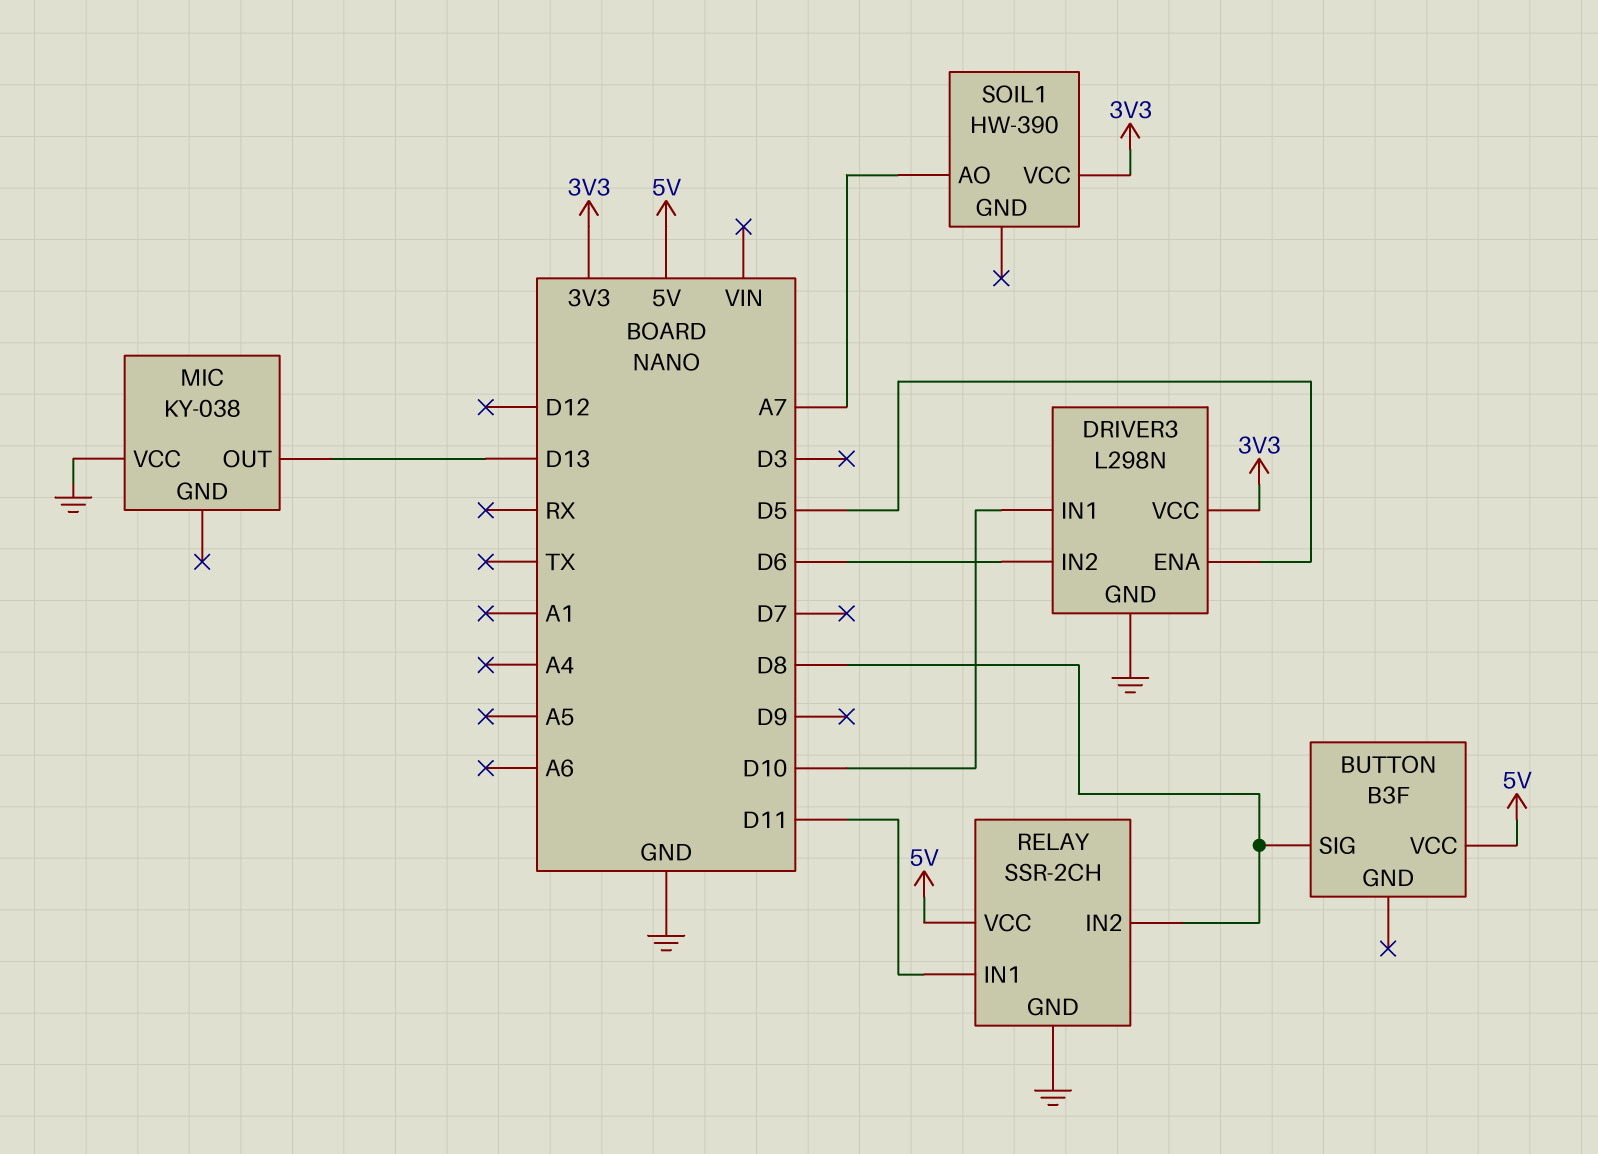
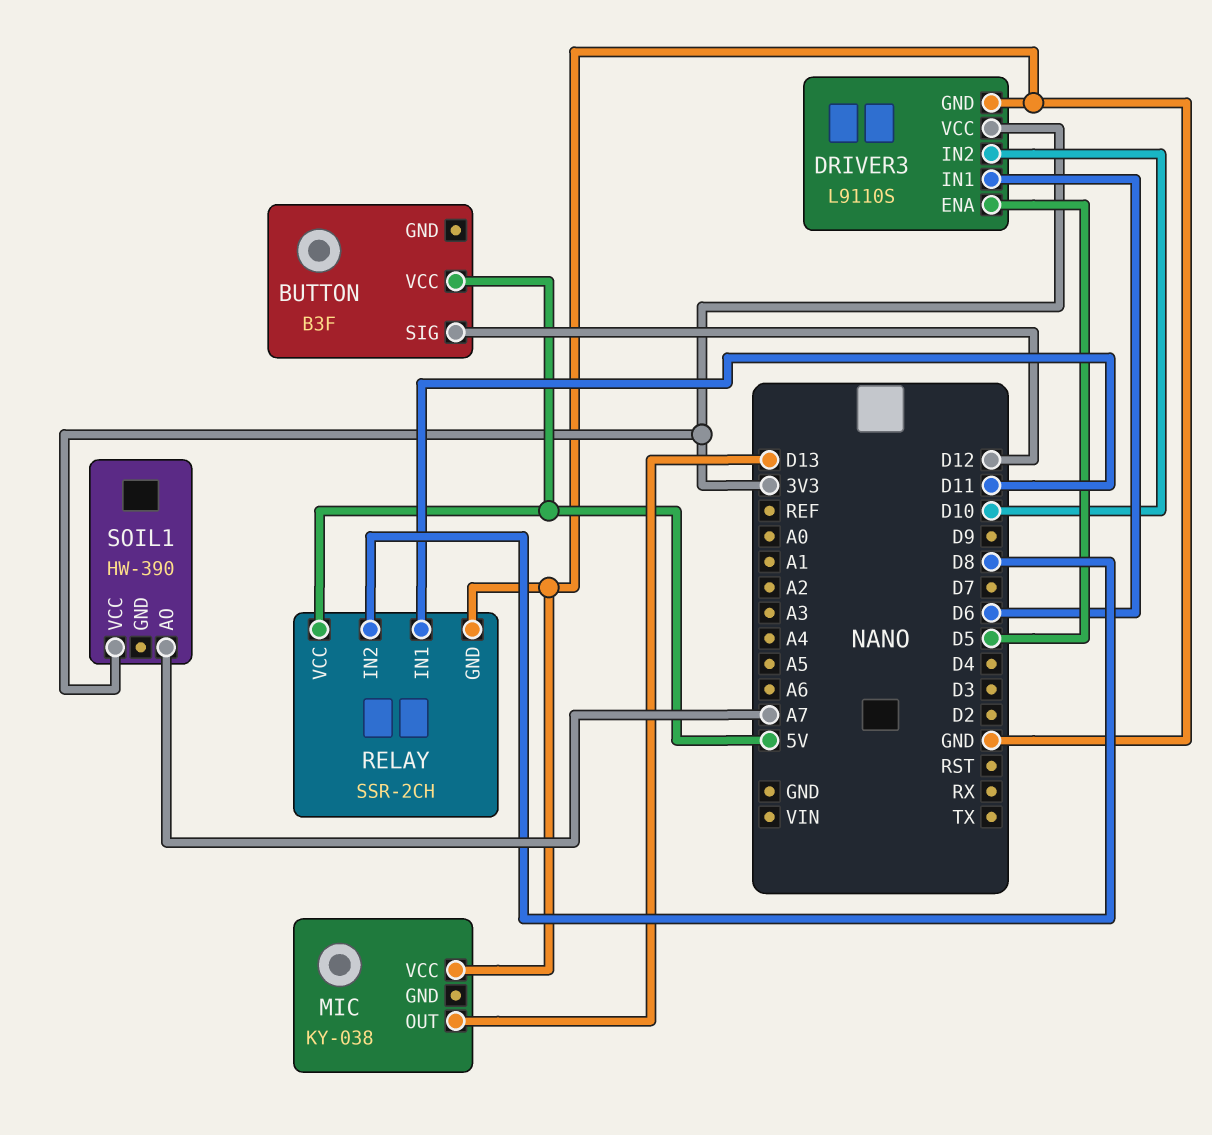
BUTTON pin SIG: D8 -> D12
DRIVER3: L298N -> L9110S
DRIVER3 pin IN1: D10 -> D6
DRIVER3 pin IN2: D6 -> D10

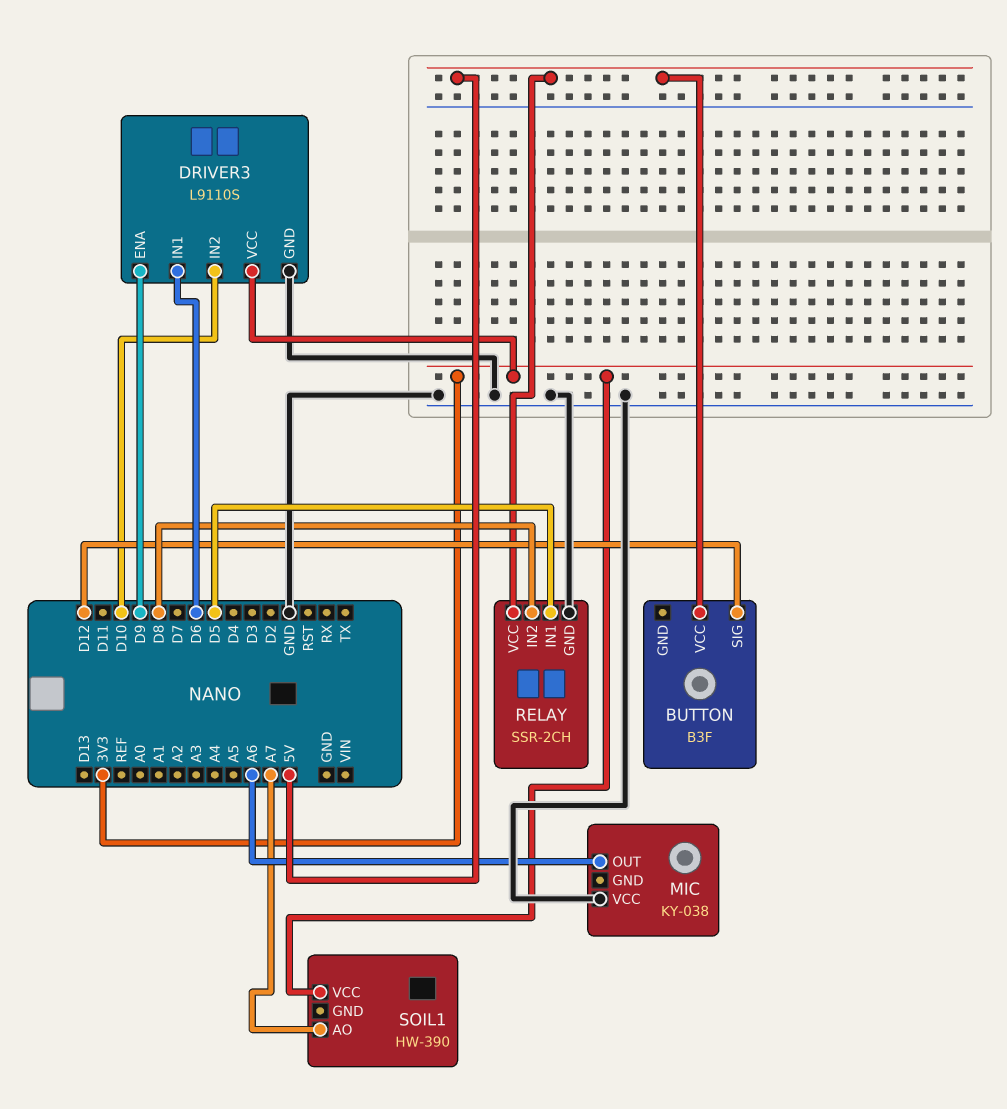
DRIVER3 pin ENA: D5 -> D9
MIC pin OUT: D13 -> A6
RELAY pin IN1: D11 -> D5

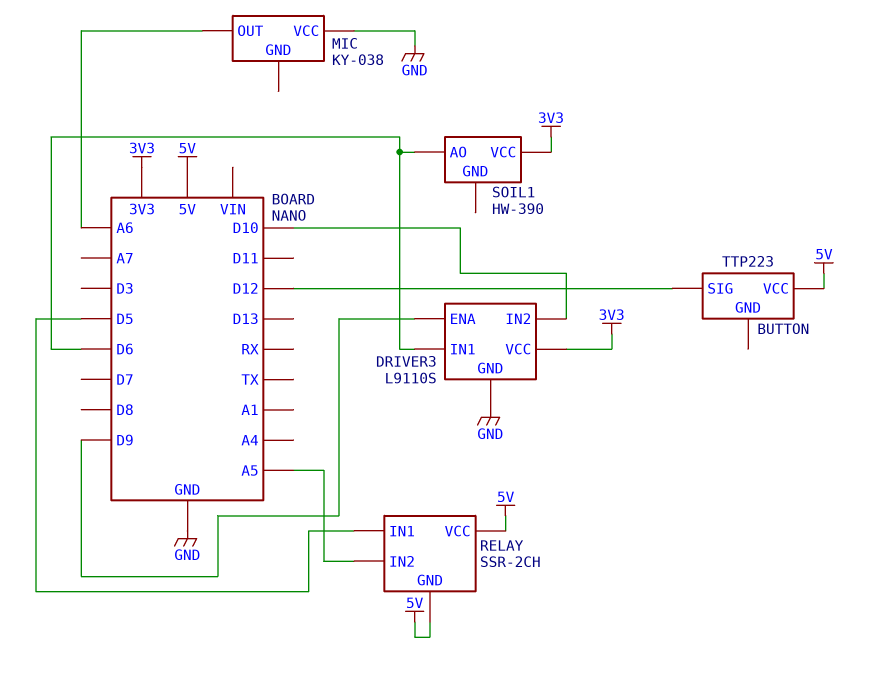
BUTTON: B3F -> TTP223
RELAY pin GND: GND -> 5V
RELAY pin IN2: D8 -> A5
SOIL1 pin AO: A7 -> D6

